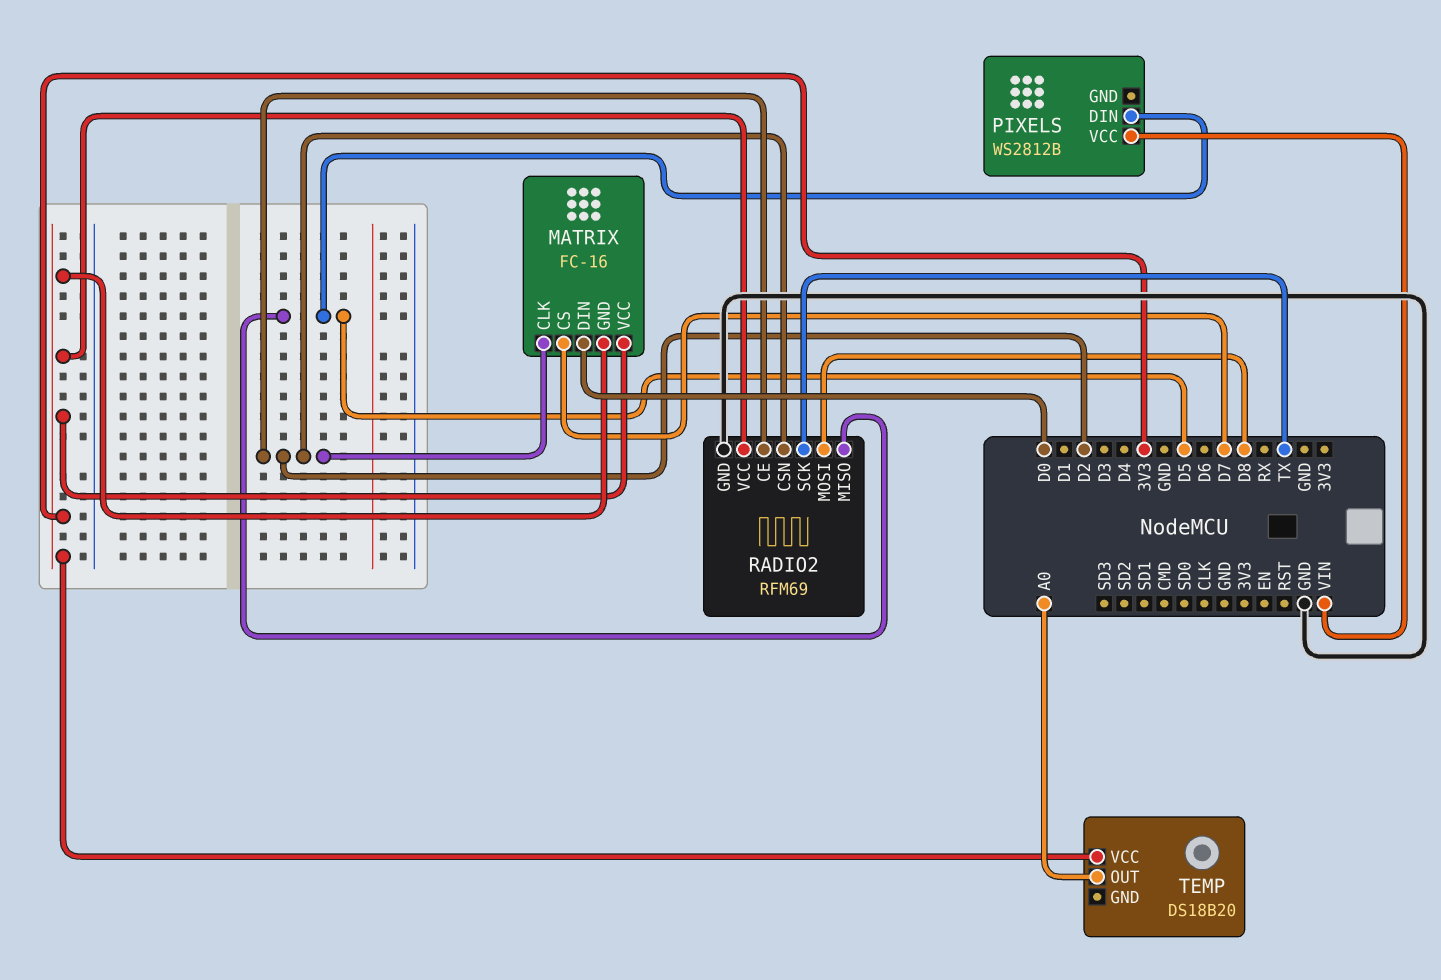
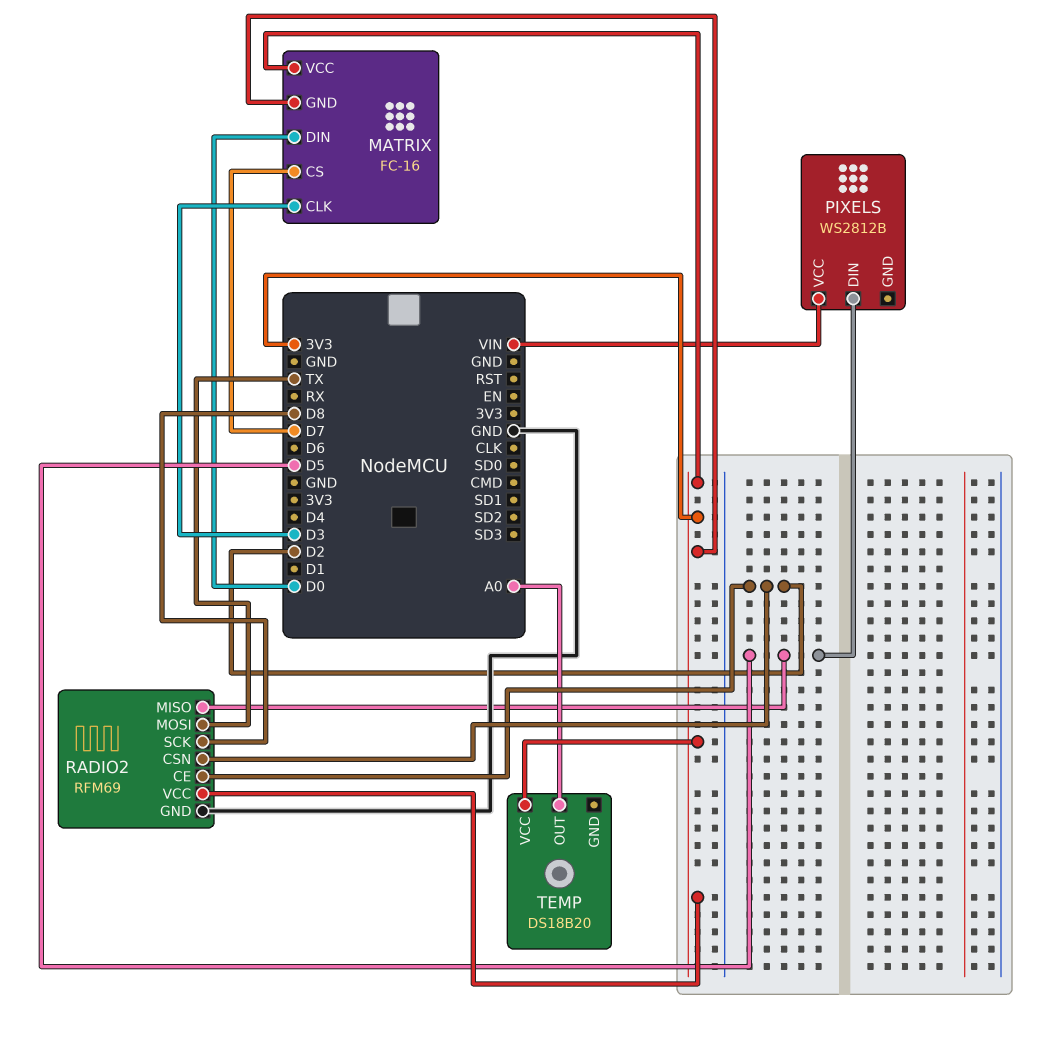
MATRIX pin CLK: D2 -> D3
RADIO2 pin MOSI: D8 -> TX
RADIO2 pin SCK: TX -> D8

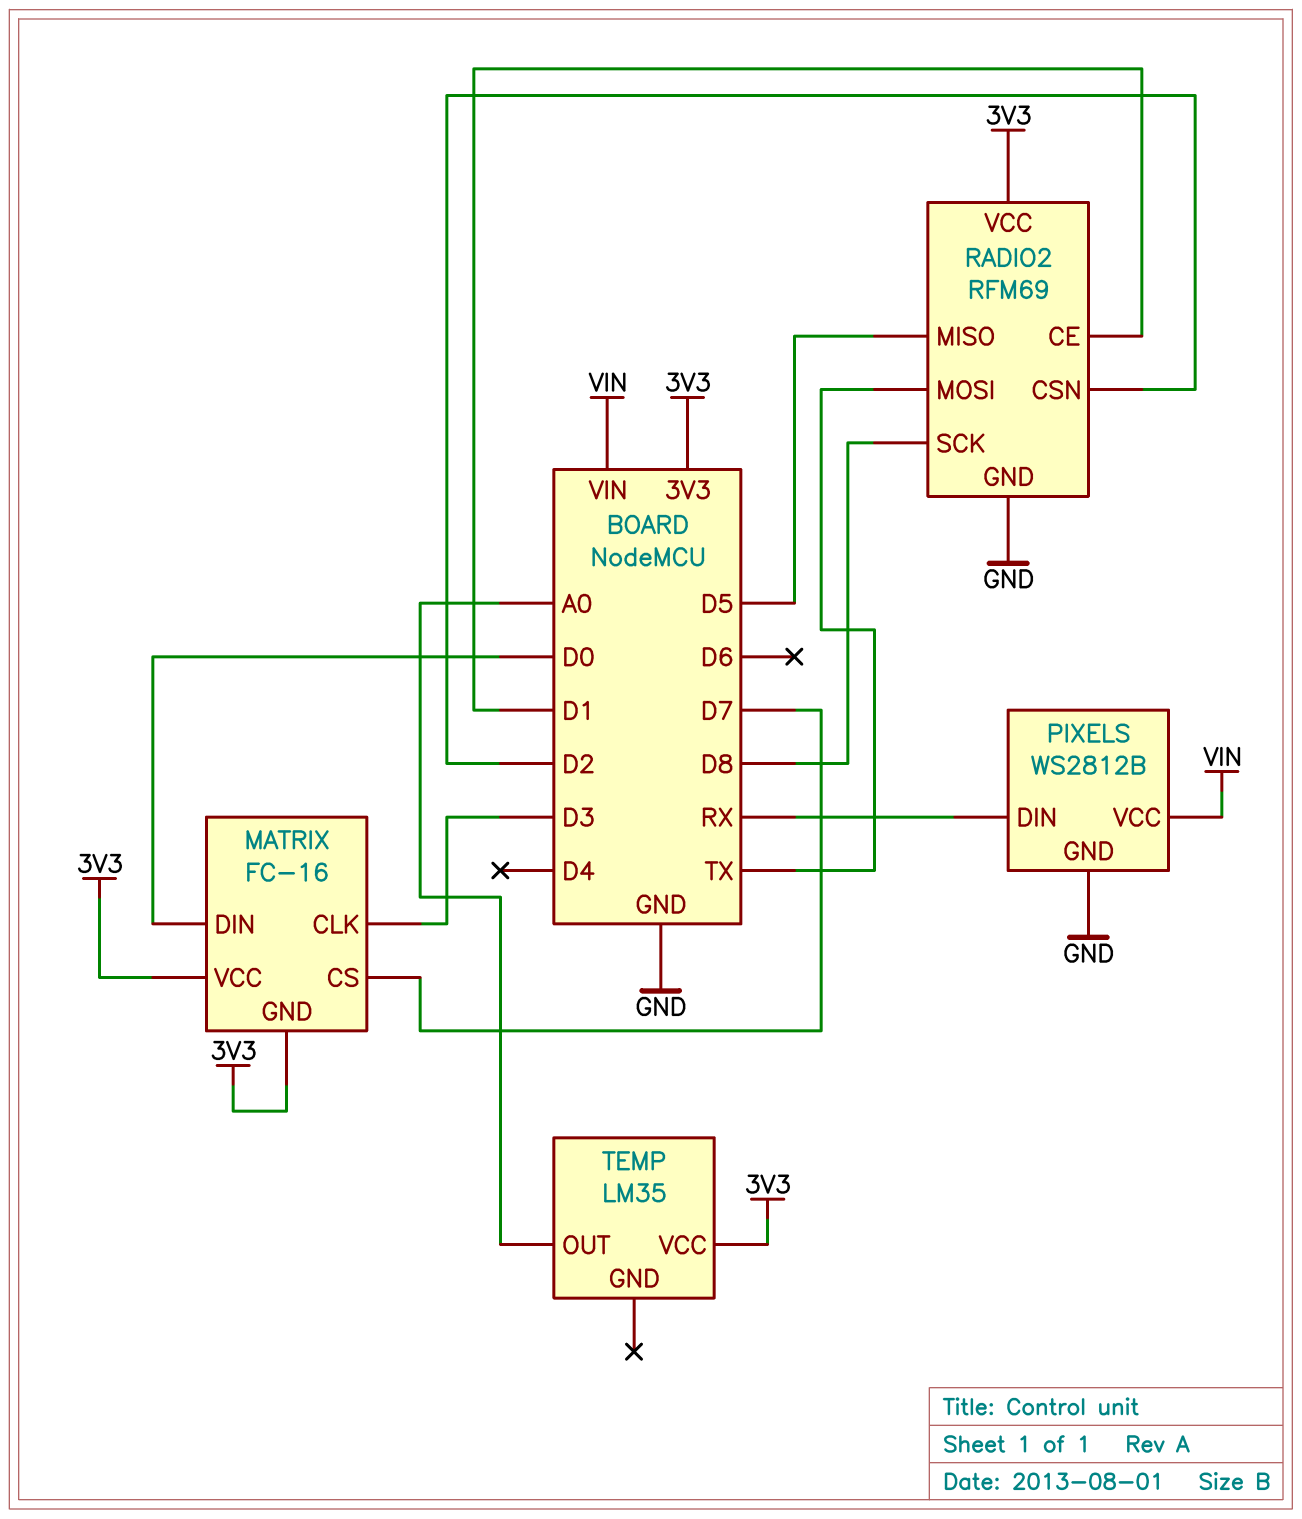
PIXELS pin DIN: D5 -> RX
PIXELS pin GND: none -> GND
RADIO2 pin CE: D2 -> D1
TEMP: DS18B20 -> LM35

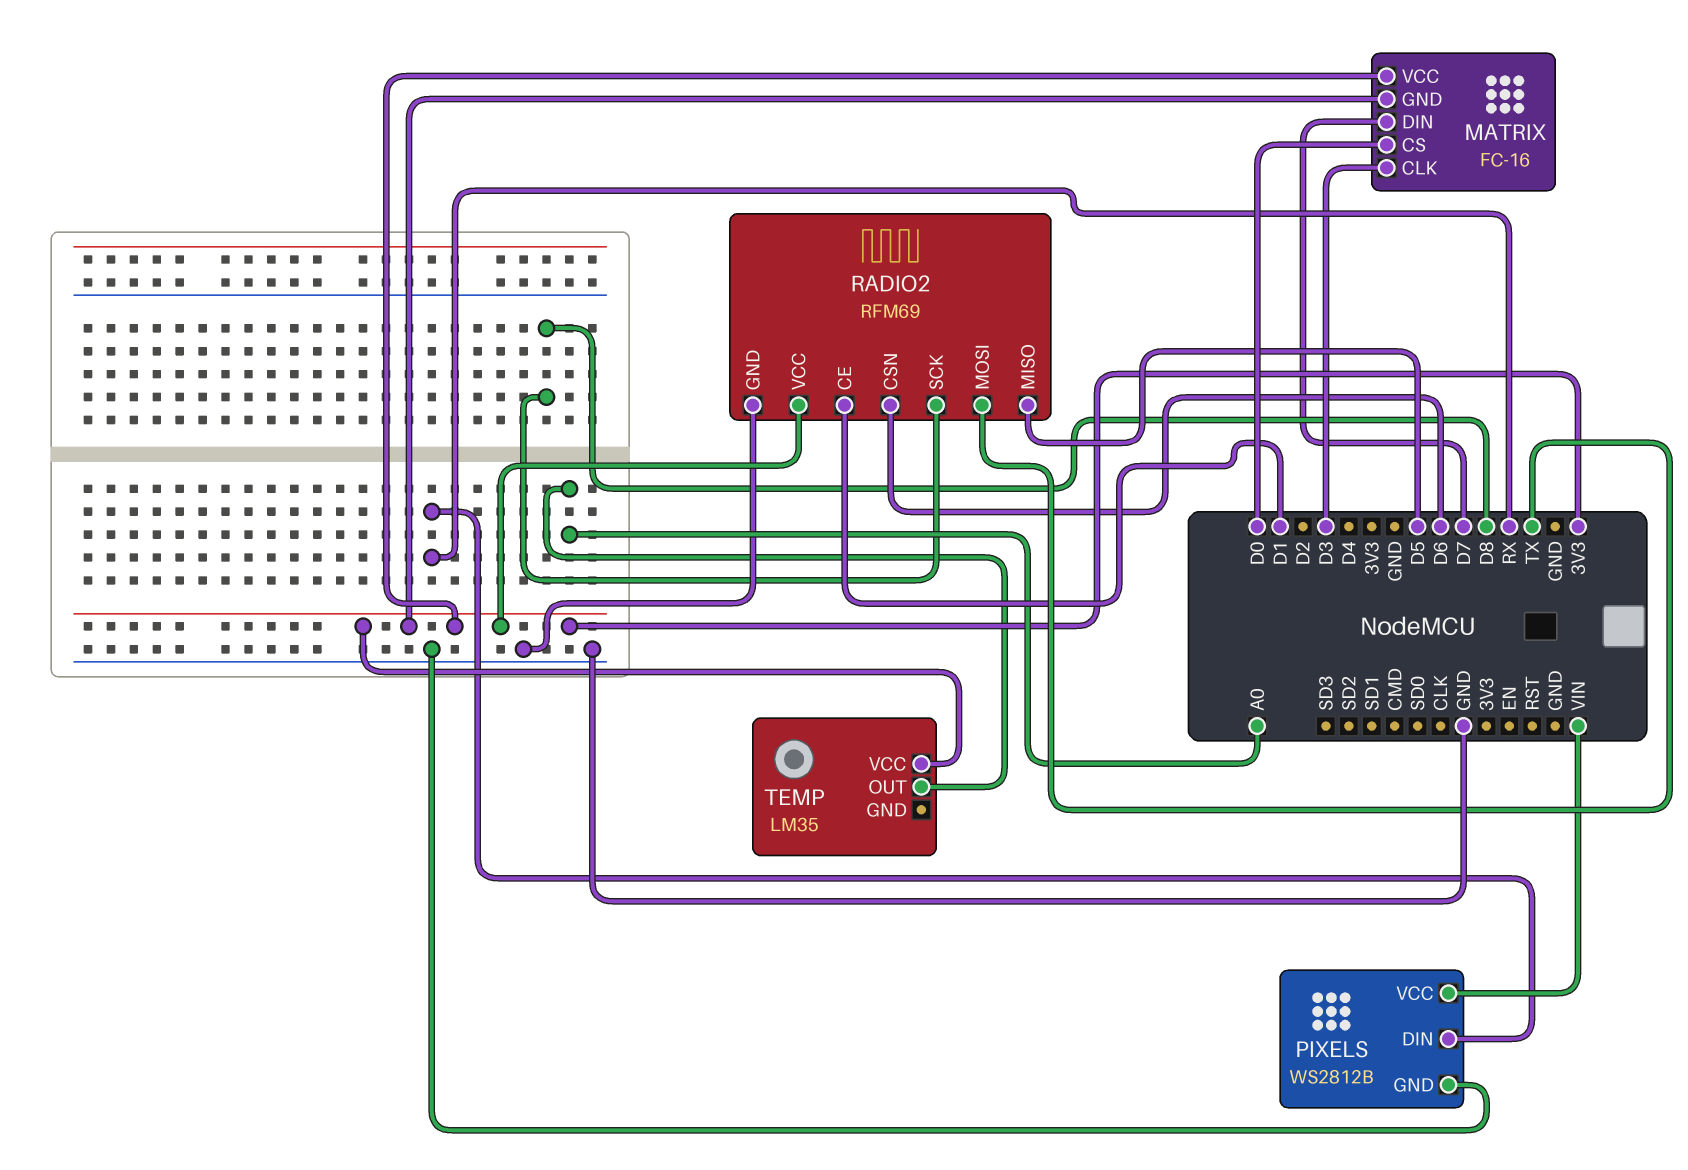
MATRIX pin CS: D7 -> D0
MATRIX pin DIN: D0 -> D7
RADIO2 pin CSN: D2 -> D6

